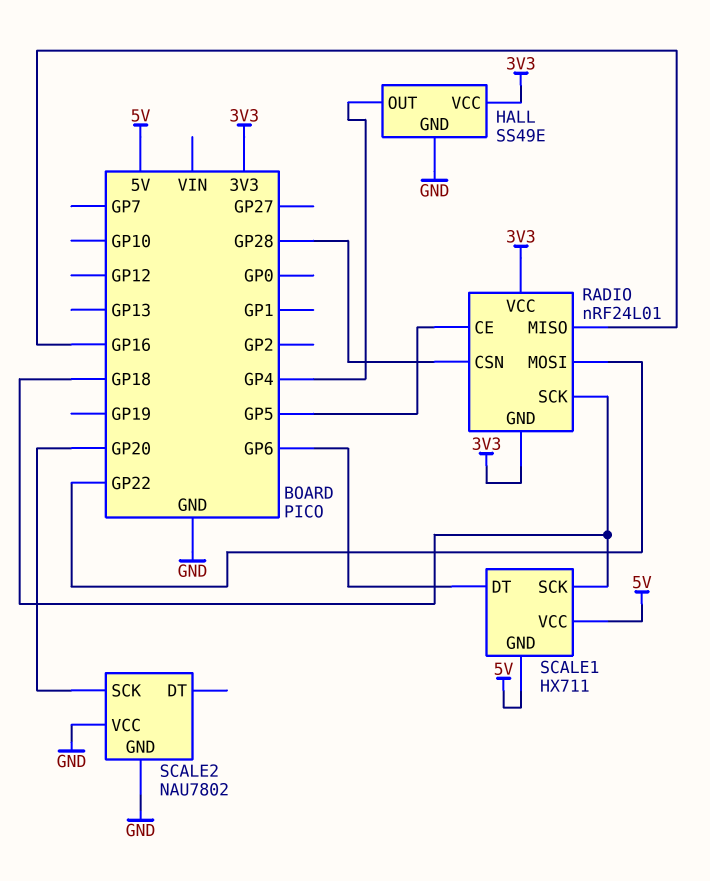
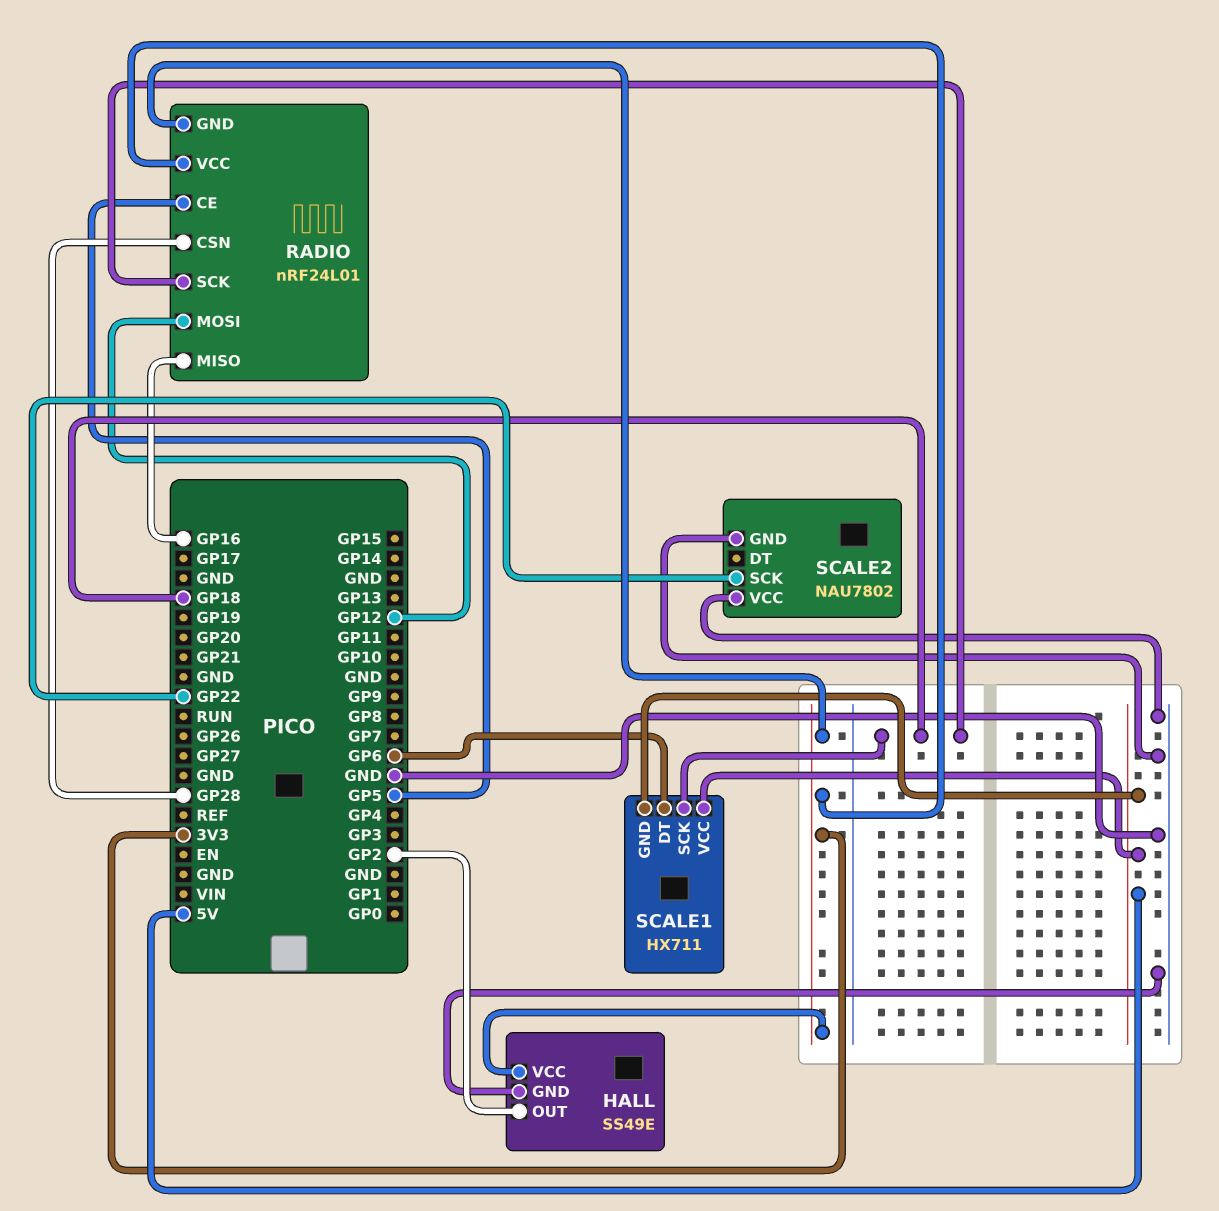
HALL pin OUT: GP4 -> GP2
RADIO pin MOSI: GP22 -> GP12
SCALE2 pin SCK: GP20 -> GP22

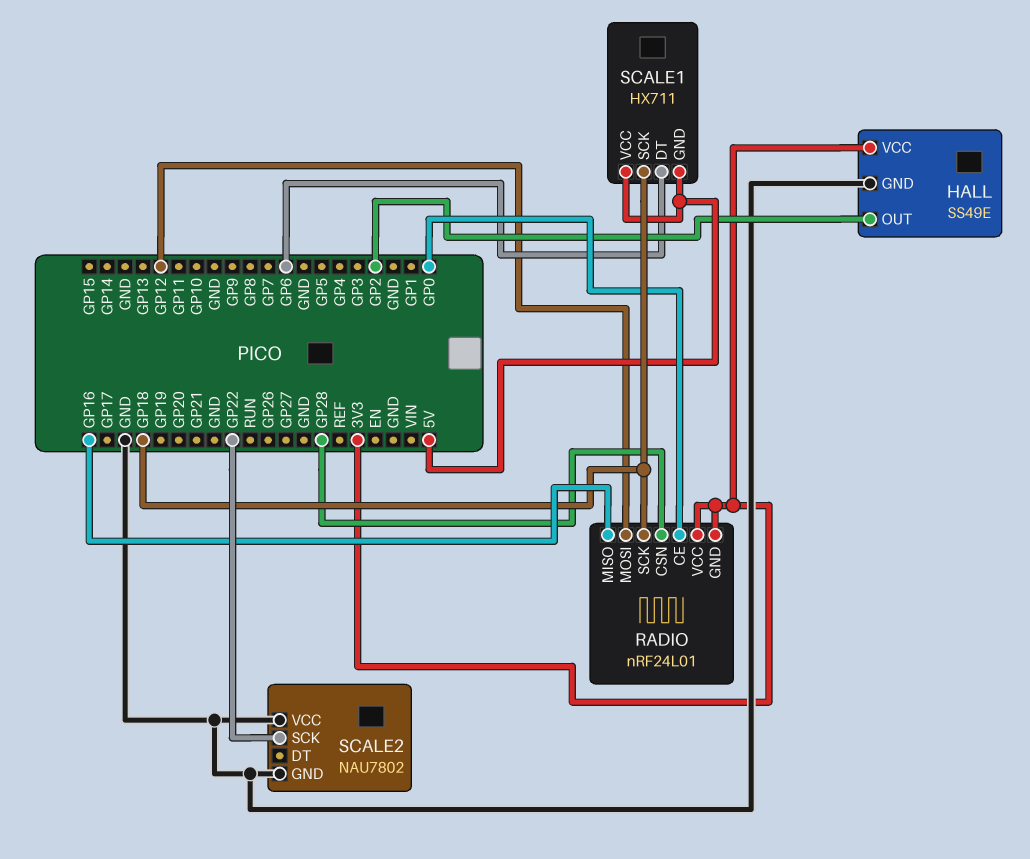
RADIO pin CE: GP5 -> GP0

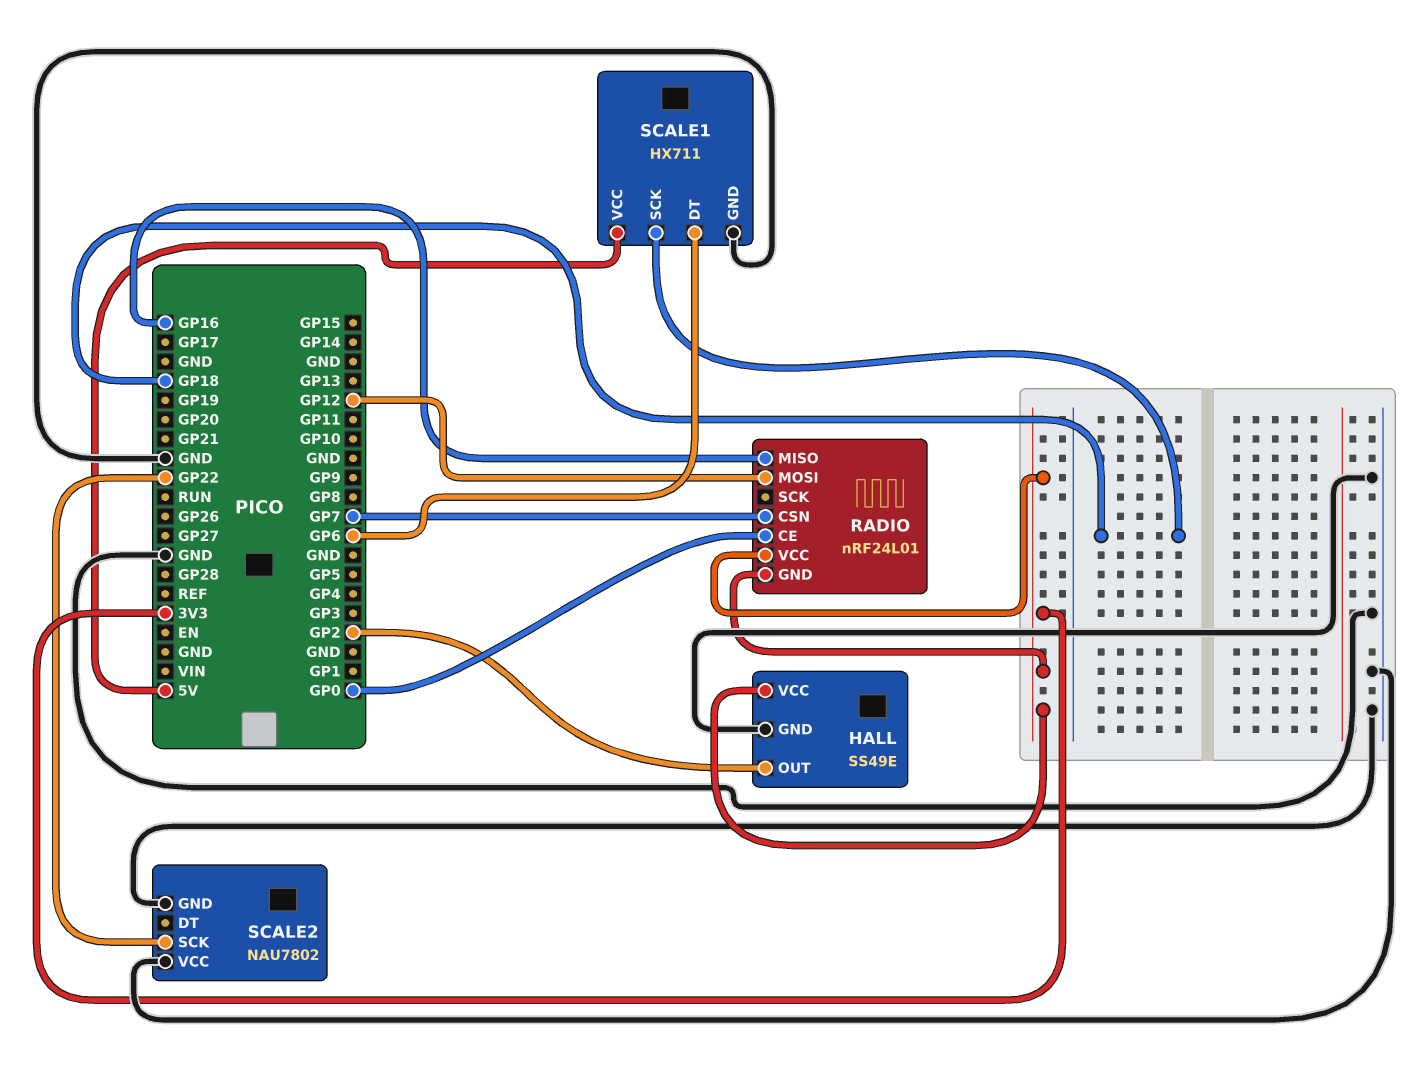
RADIO pin CSN: GP28 -> GP7
RADIO pin SCK: GP18 -> none
SCALE1 pin GND: 5V -> GND

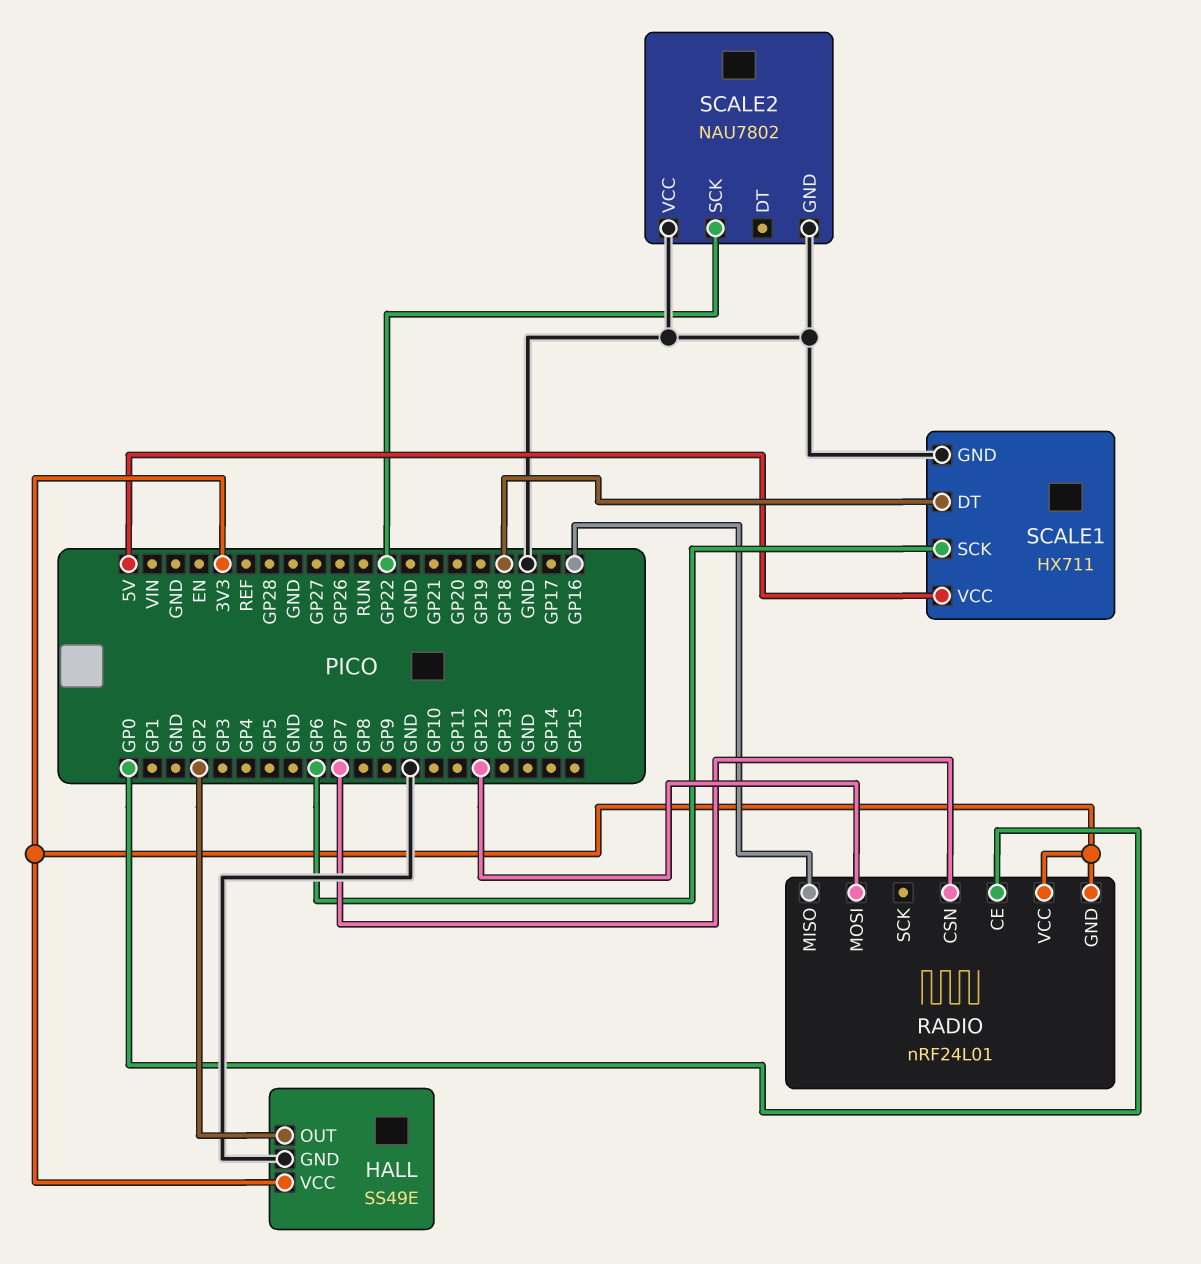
SCALE1 pin DT: GP6 -> GP18
SCALE1 pin SCK: GP18 -> GP6

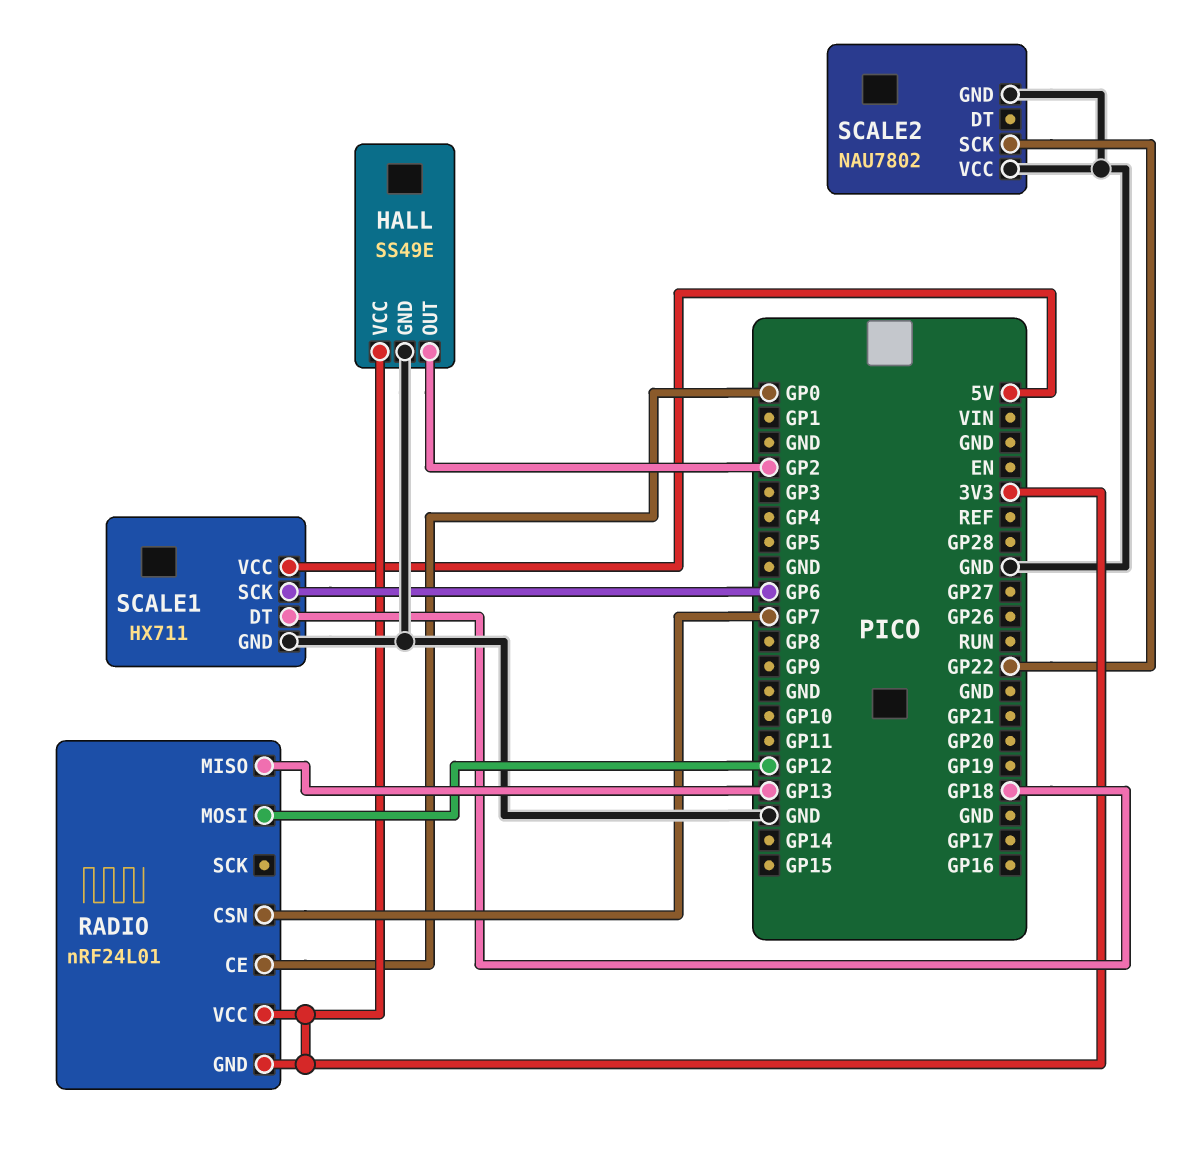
RADIO pin MISO: GP16 -> GP13

